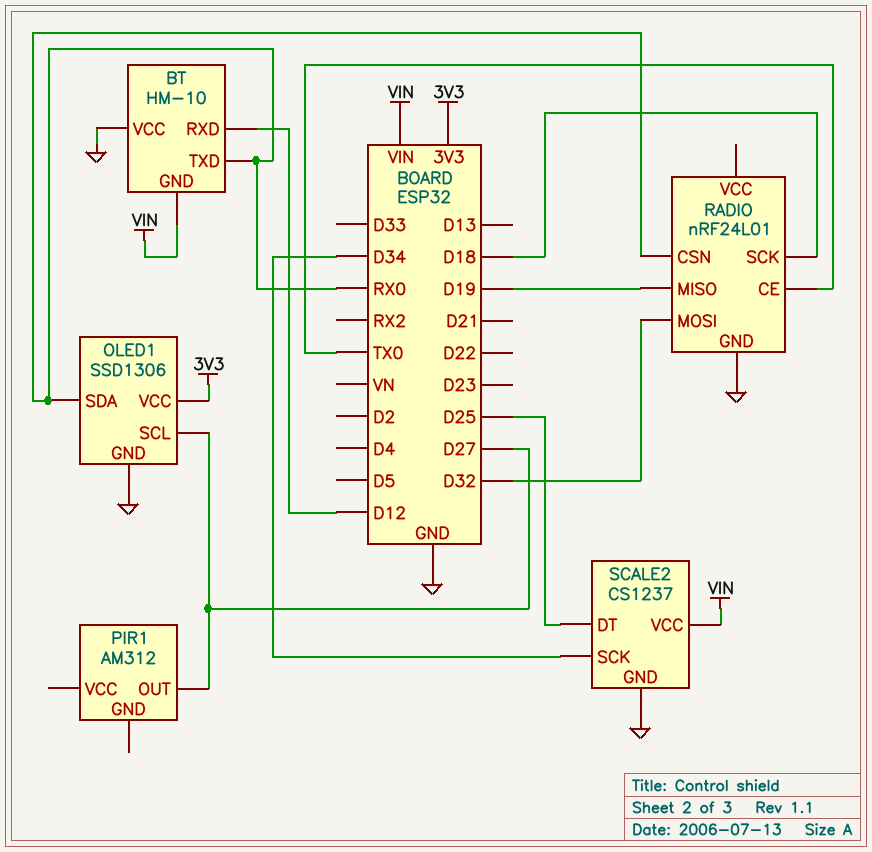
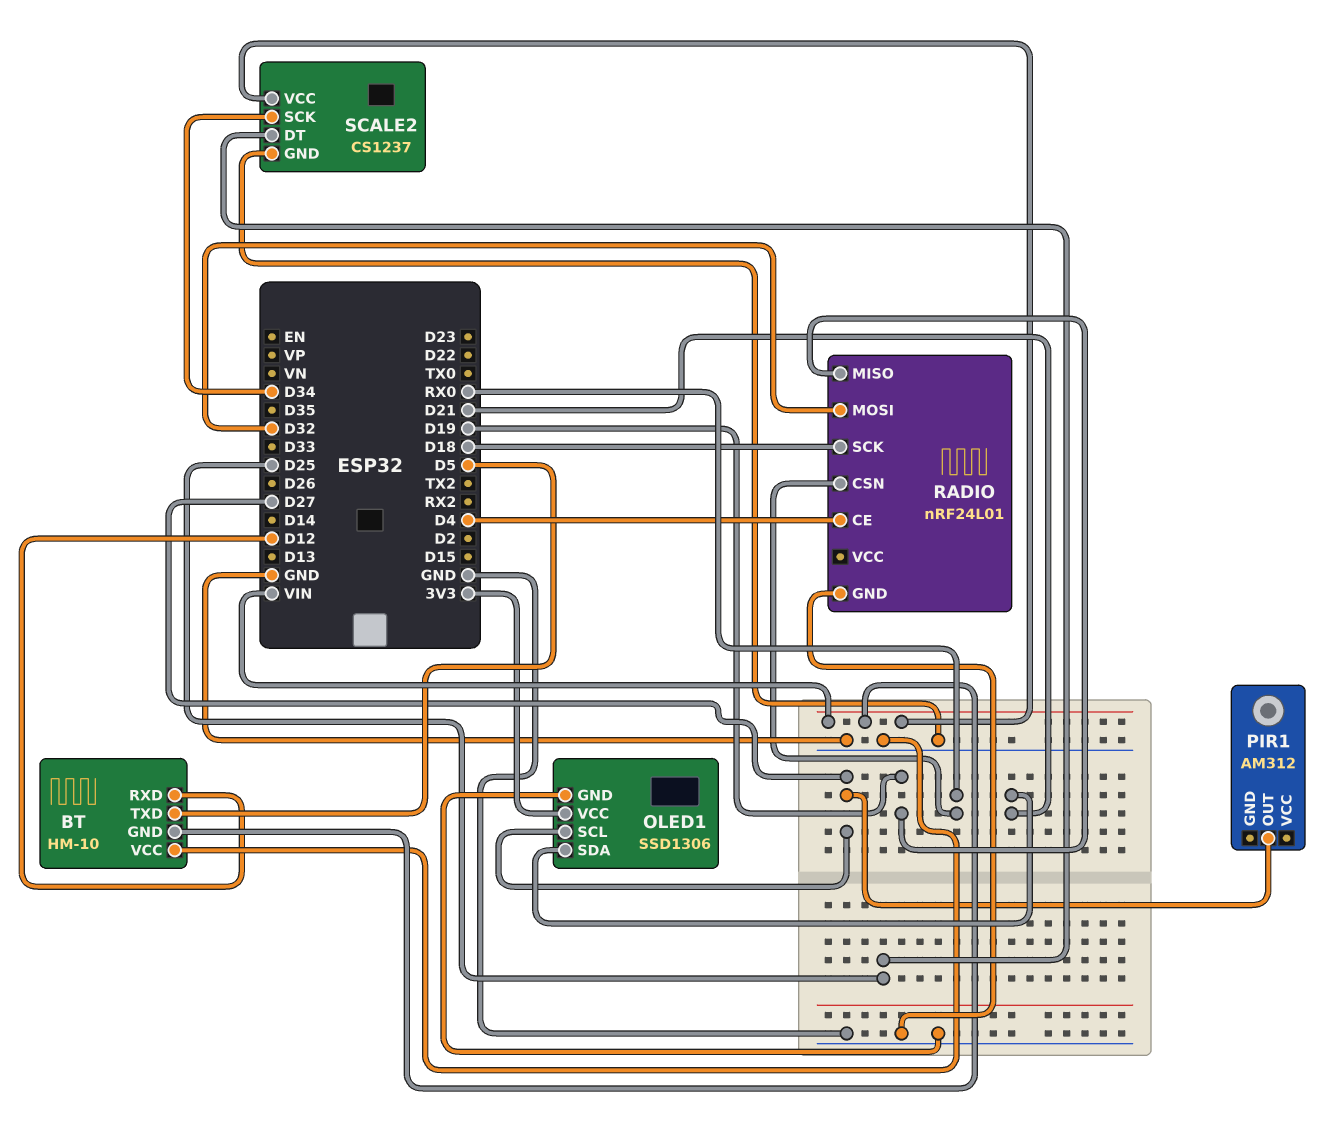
BT pin TXD: RX0 -> D5
OLED1 pin SDA: RX0 -> D21
RADIO pin CE: TX0 -> D4

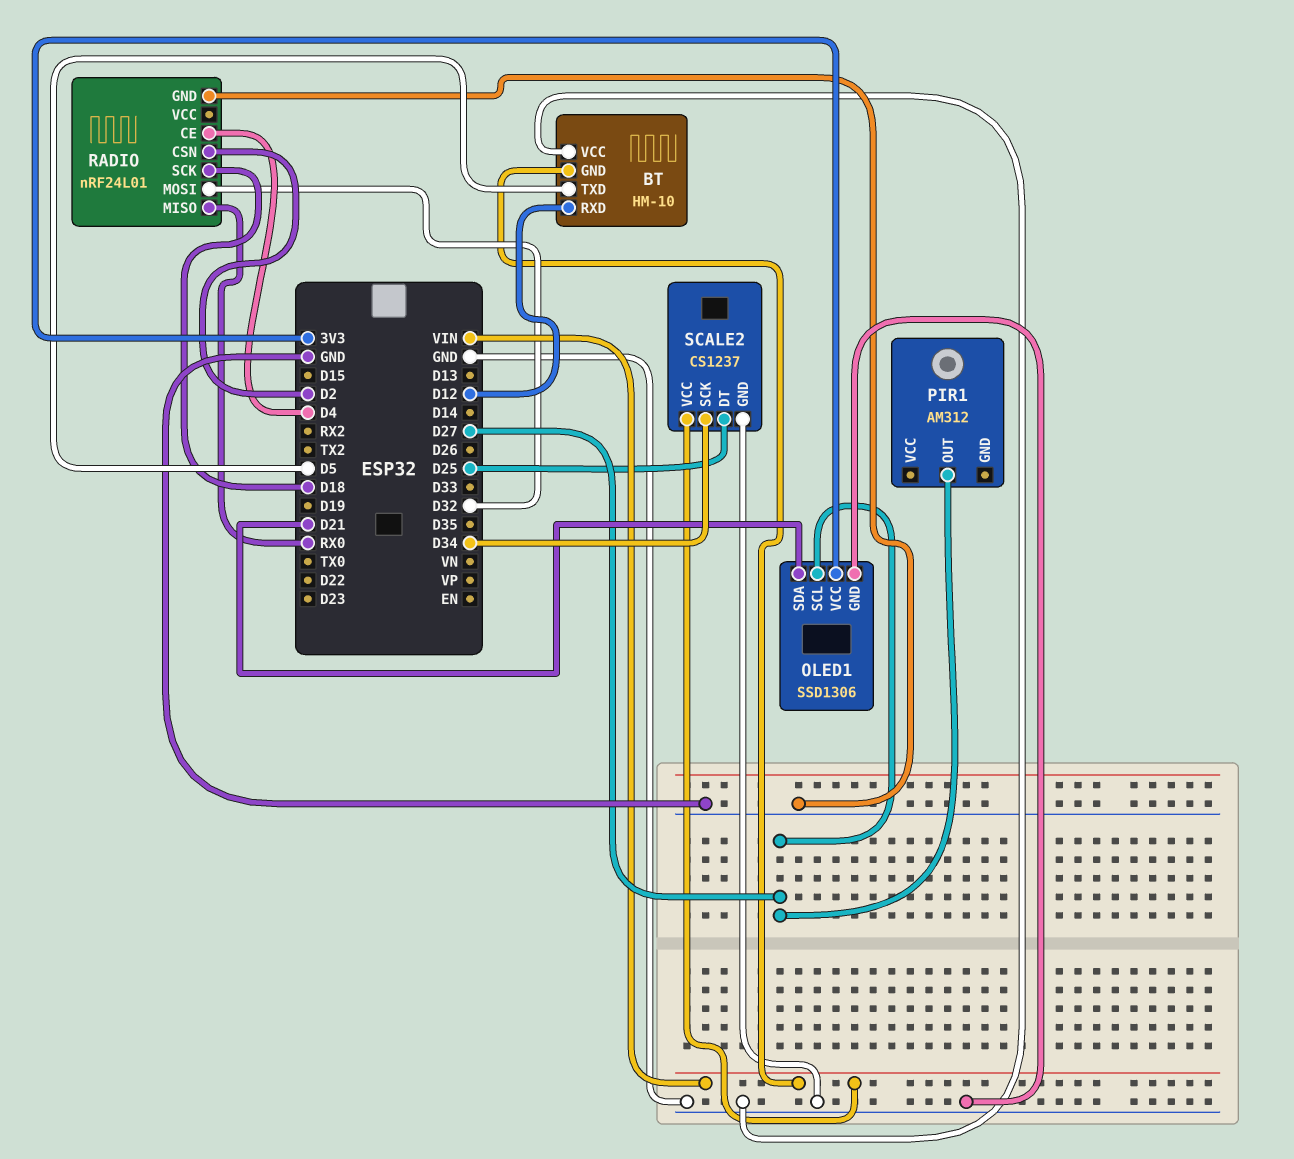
RADIO pin CSN: RX0 -> D2
RADIO pin MISO: D19 -> RX0

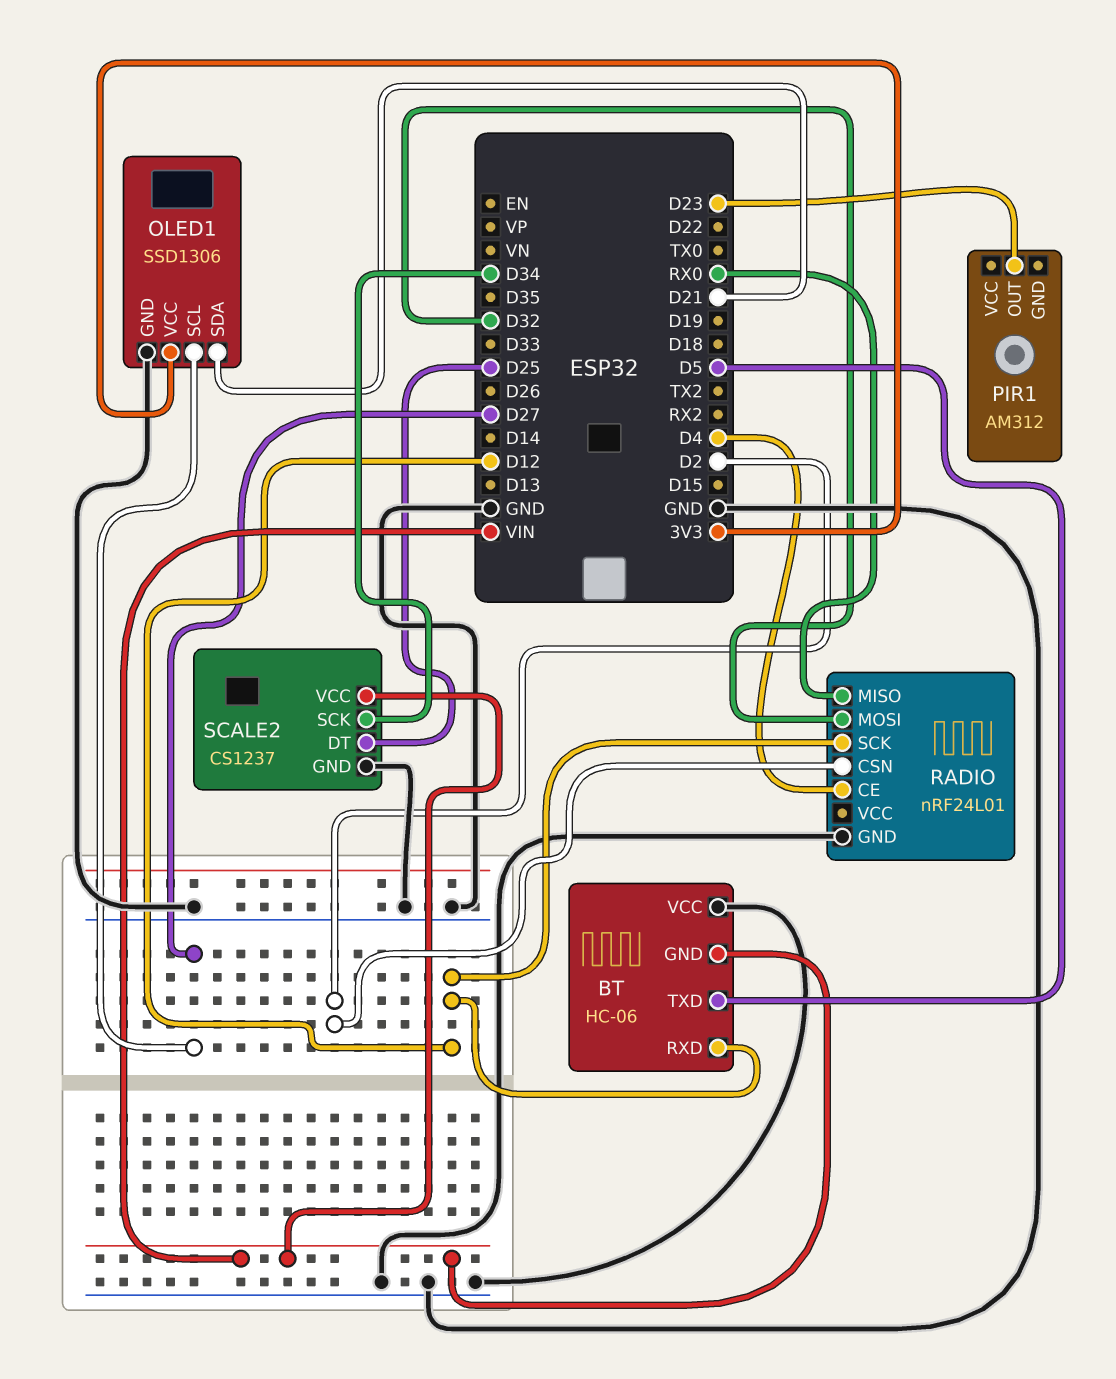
BT: HM-10 -> HC-06
PIR1 pin OUT: D27 -> D23
RADIO pin SCK: D18 -> D12

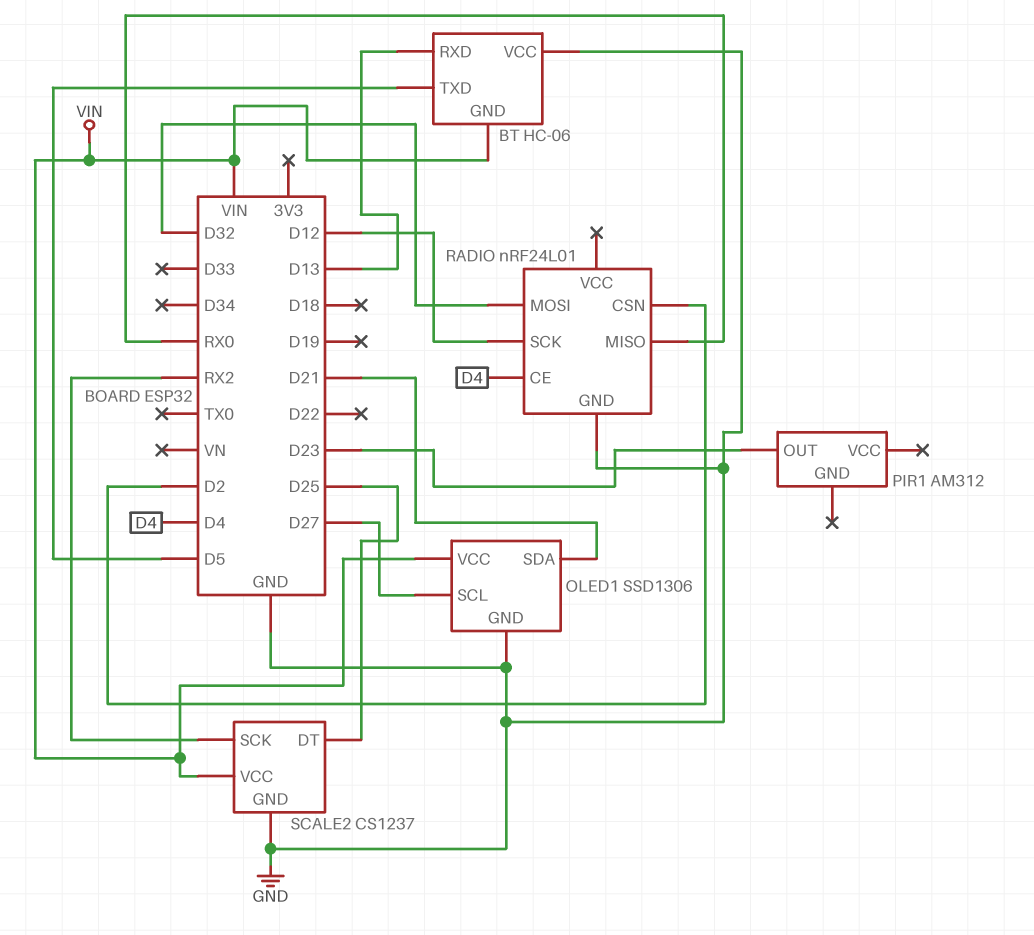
BT pin RXD: D12 -> D13
OLED1 pin VCC: 3V3 -> VIN
SCALE2 pin SCK: D34 -> RX2

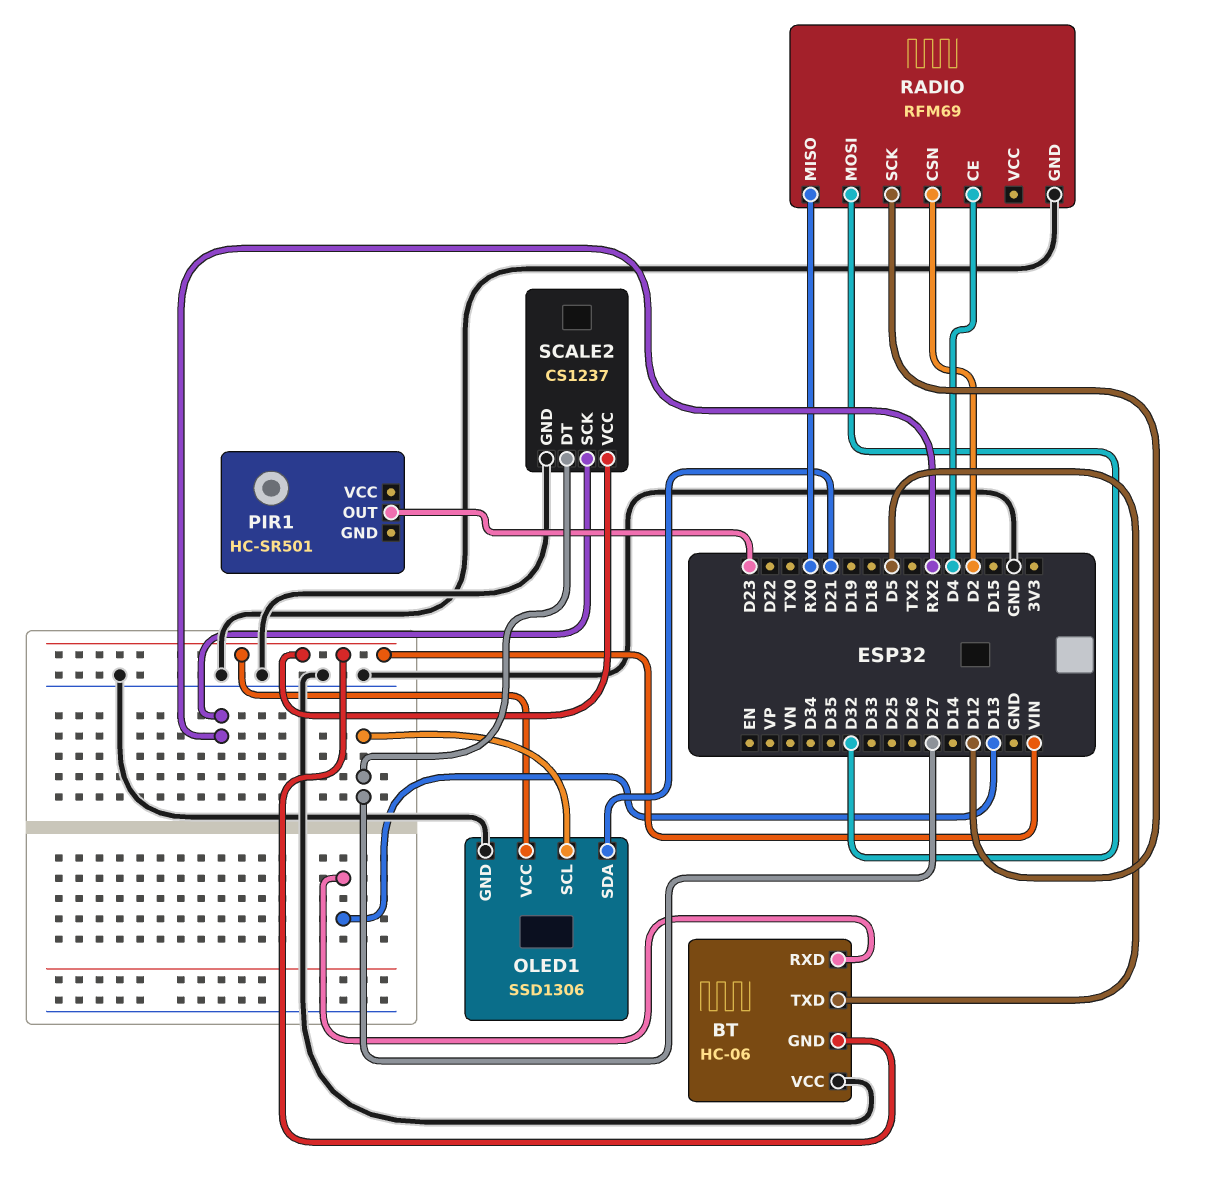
PIR1: AM312 -> HC-SR501
RADIO: nRF24L01 -> RFM69
SCALE2 pin DT: D25 -> D27

